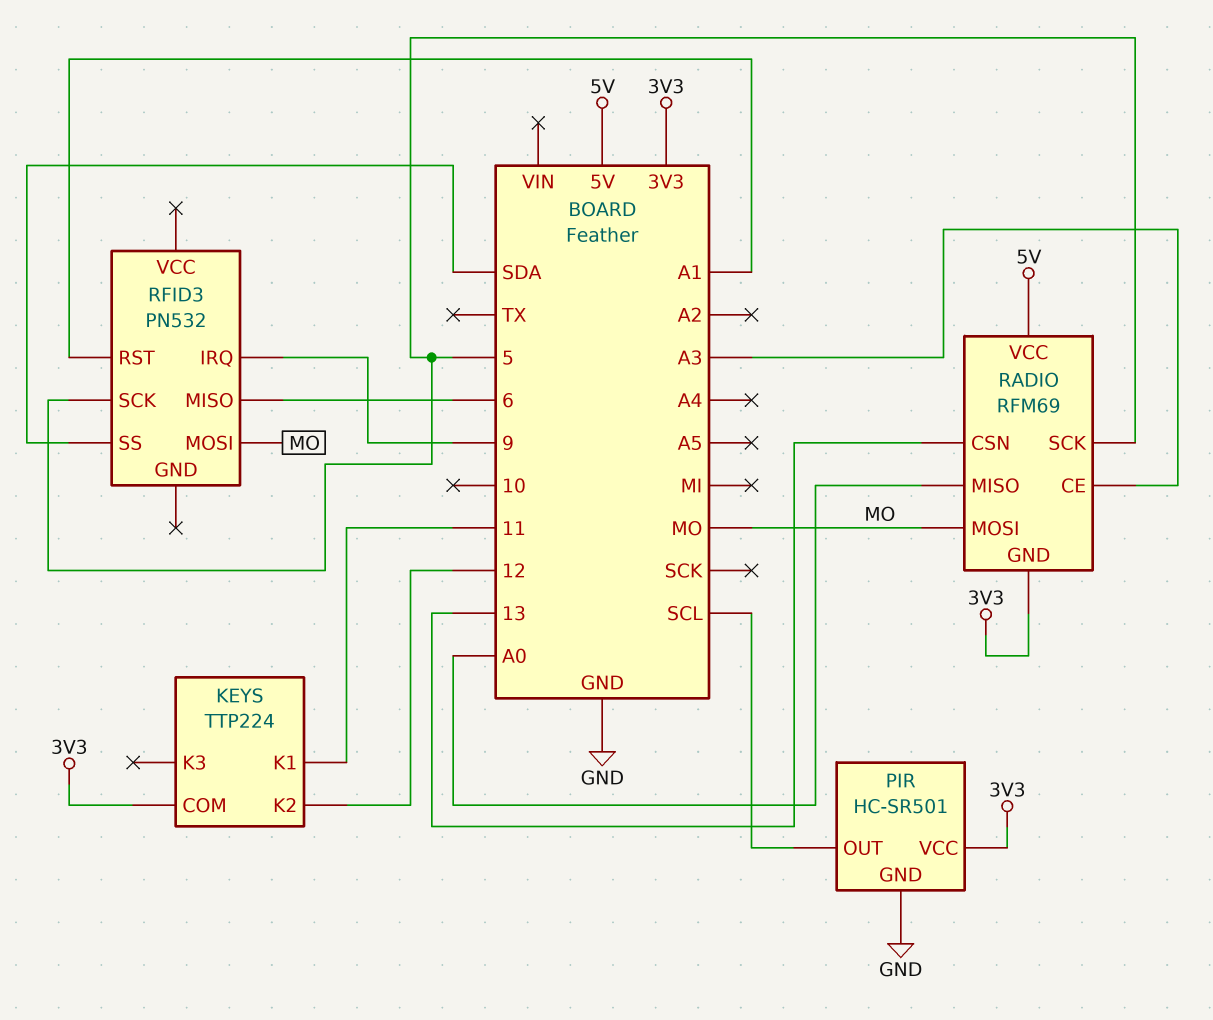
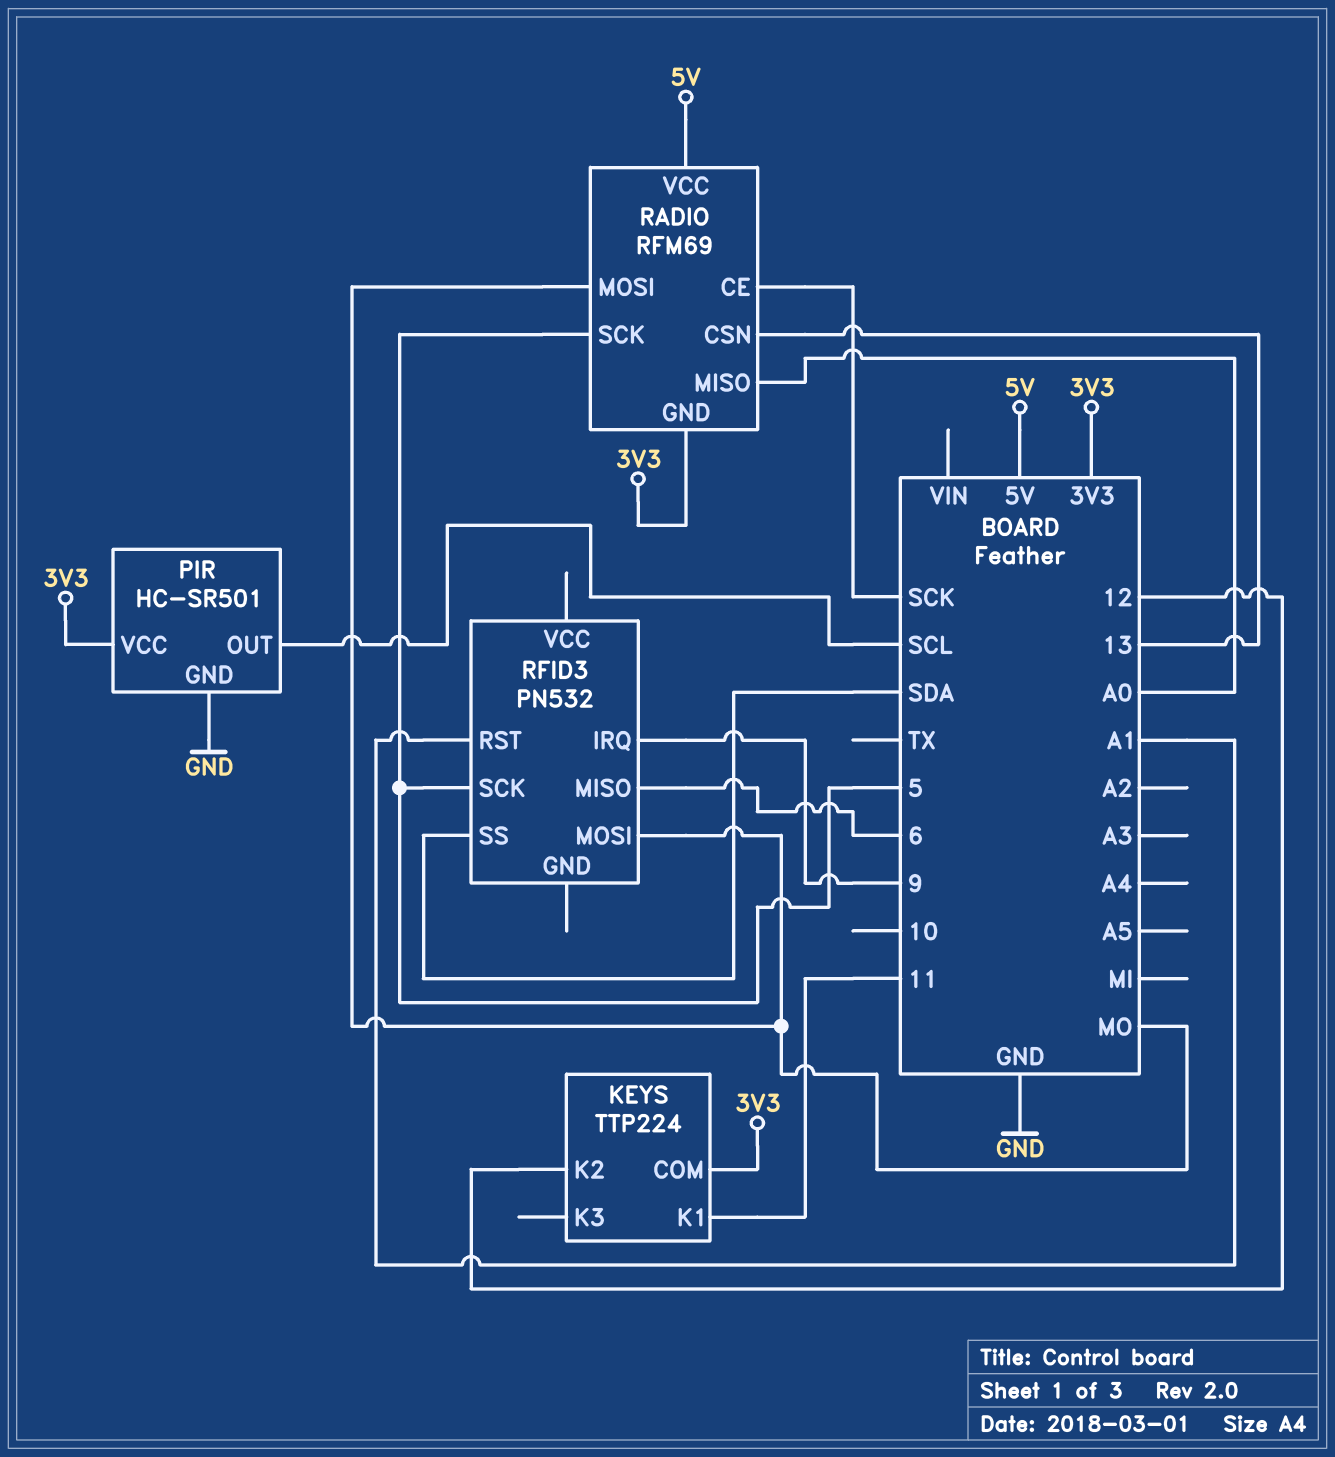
RADIO pin CE: A3 -> SCK

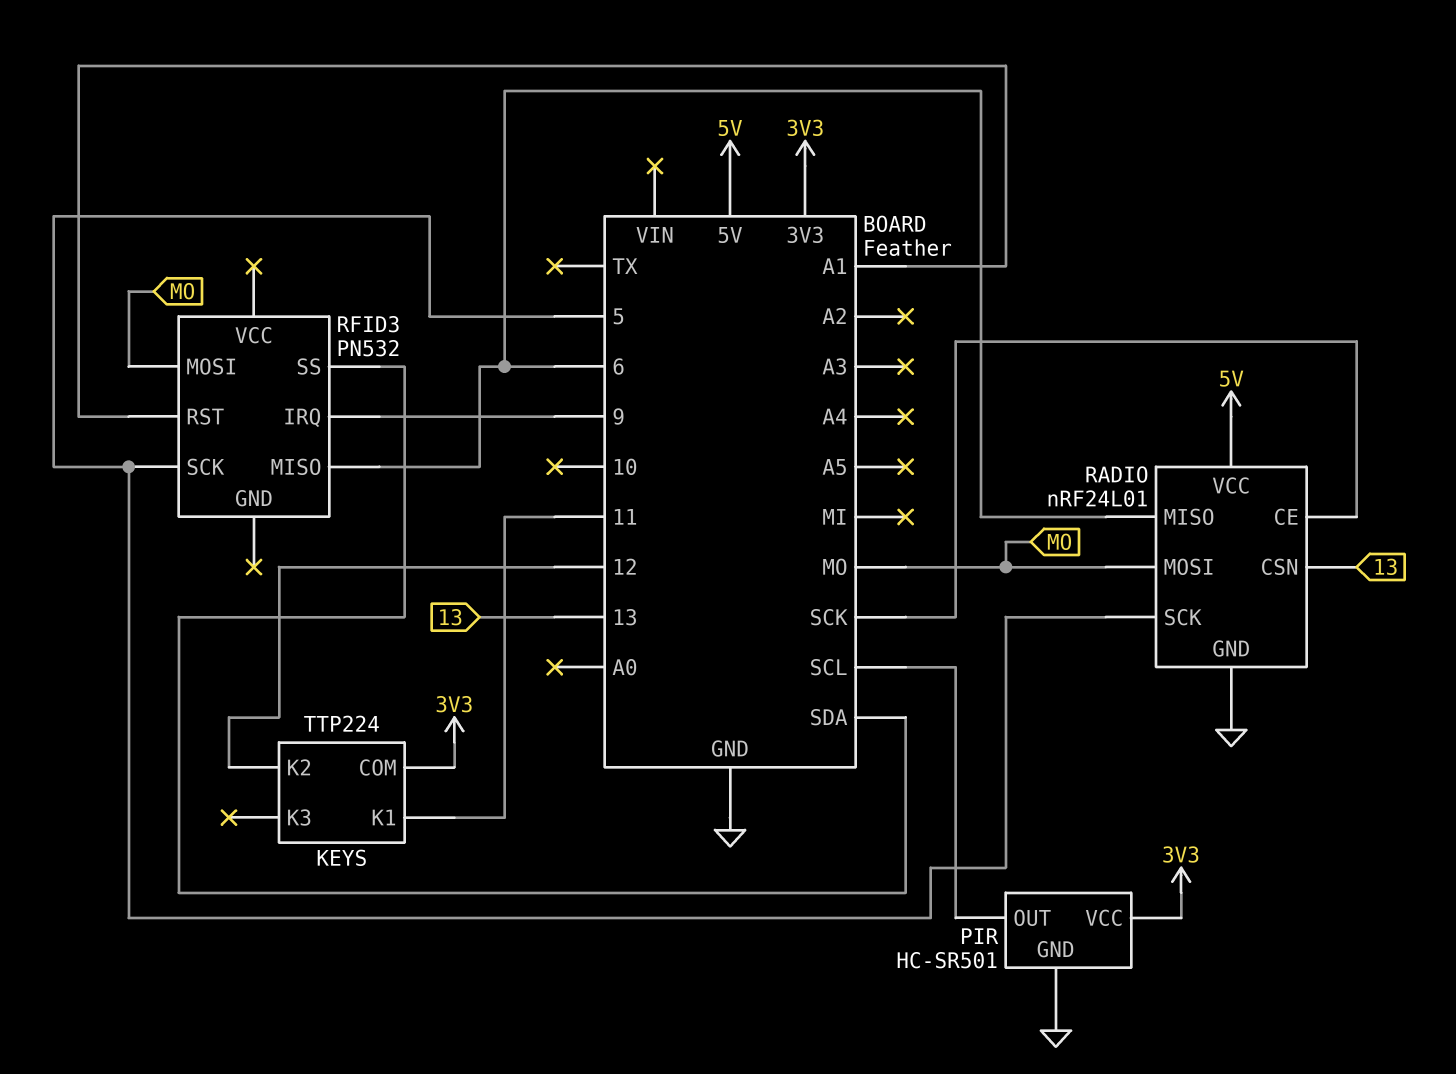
RADIO: RFM69 -> nRF24L01
RADIO pin GND: 3V3 -> GND
RADIO pin MISO: A0 -> 6

